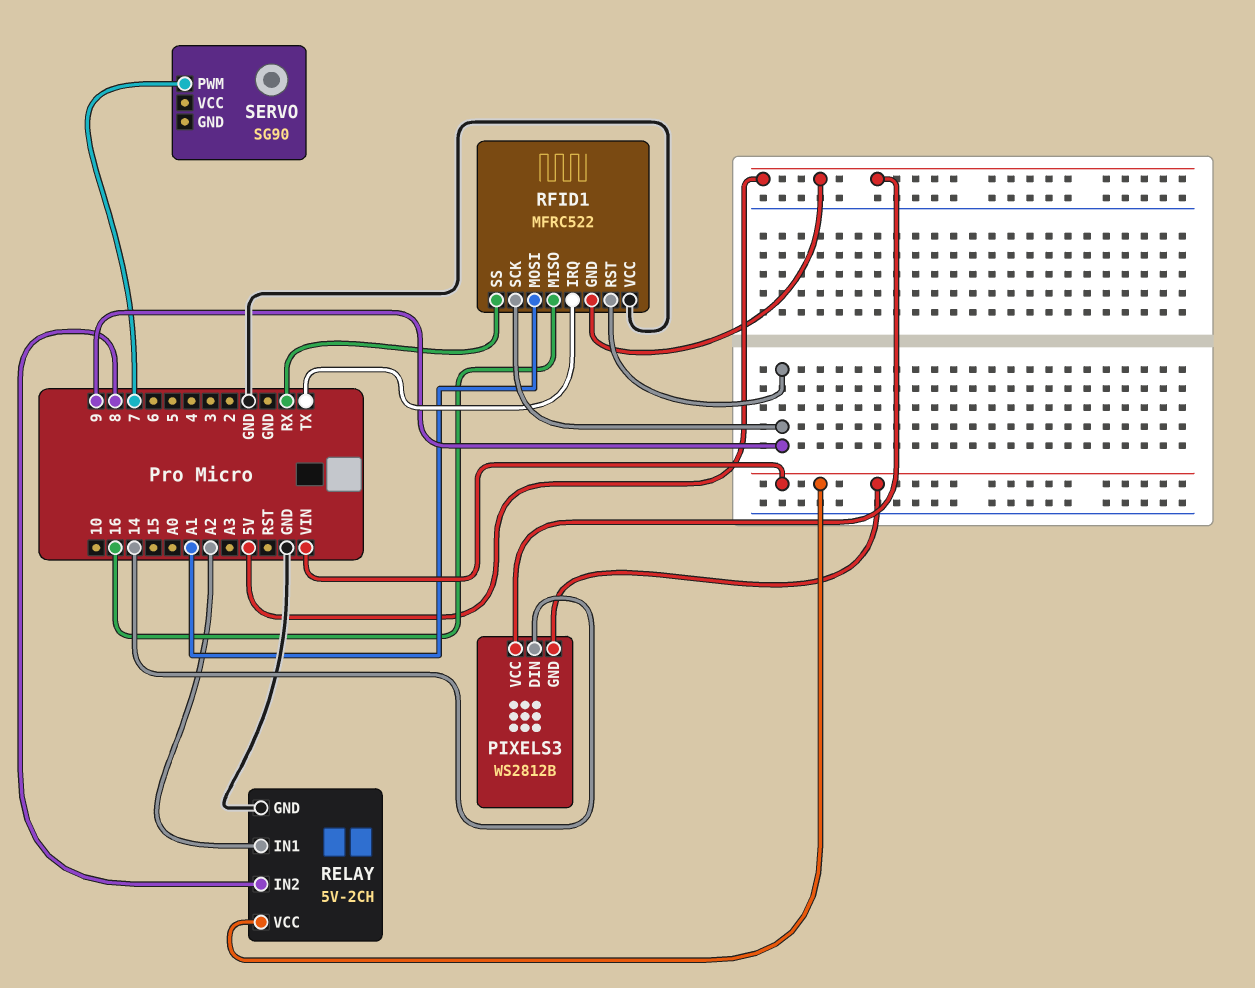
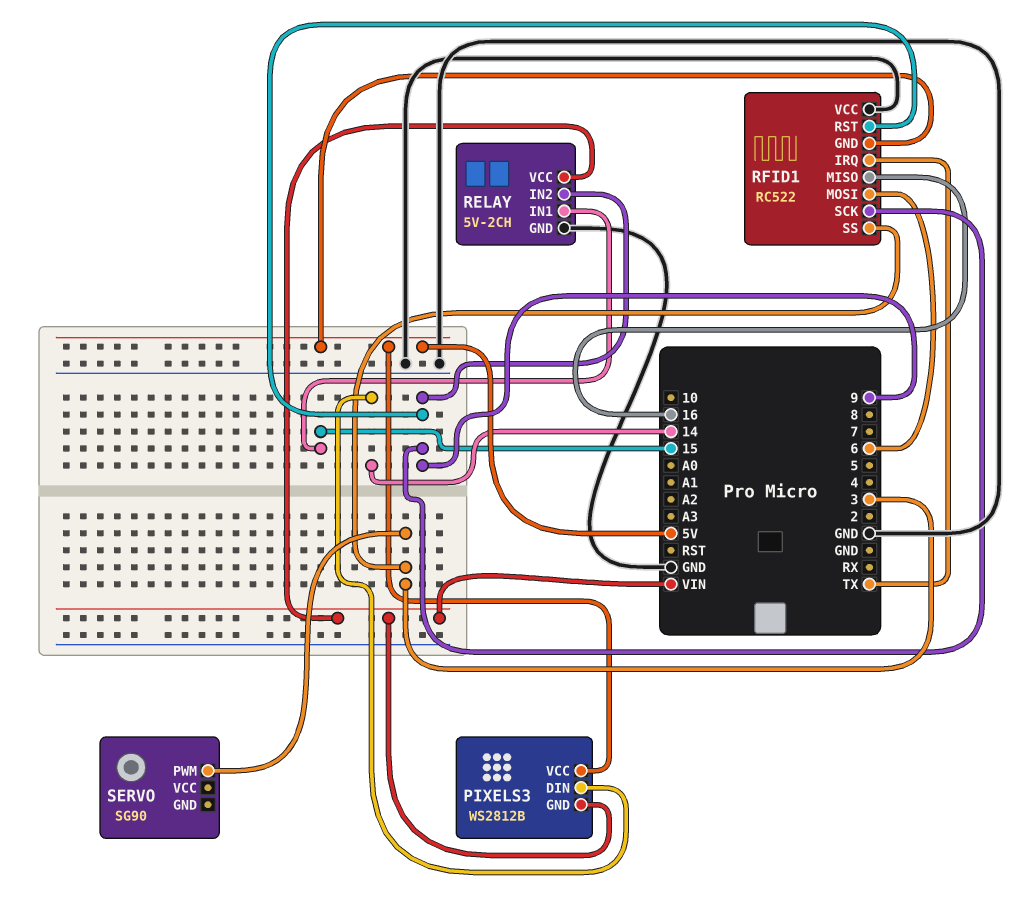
RELAY pin IN1: A2 -> 15
RELAY pin IN2: 8 -> 9
RFID1: MFRC522 -> RC522
RFID1 pin MOSI: A1 -> 6
RFID1 pin SS: RX -> 3
SERVO pin PWM: 7 -> 3

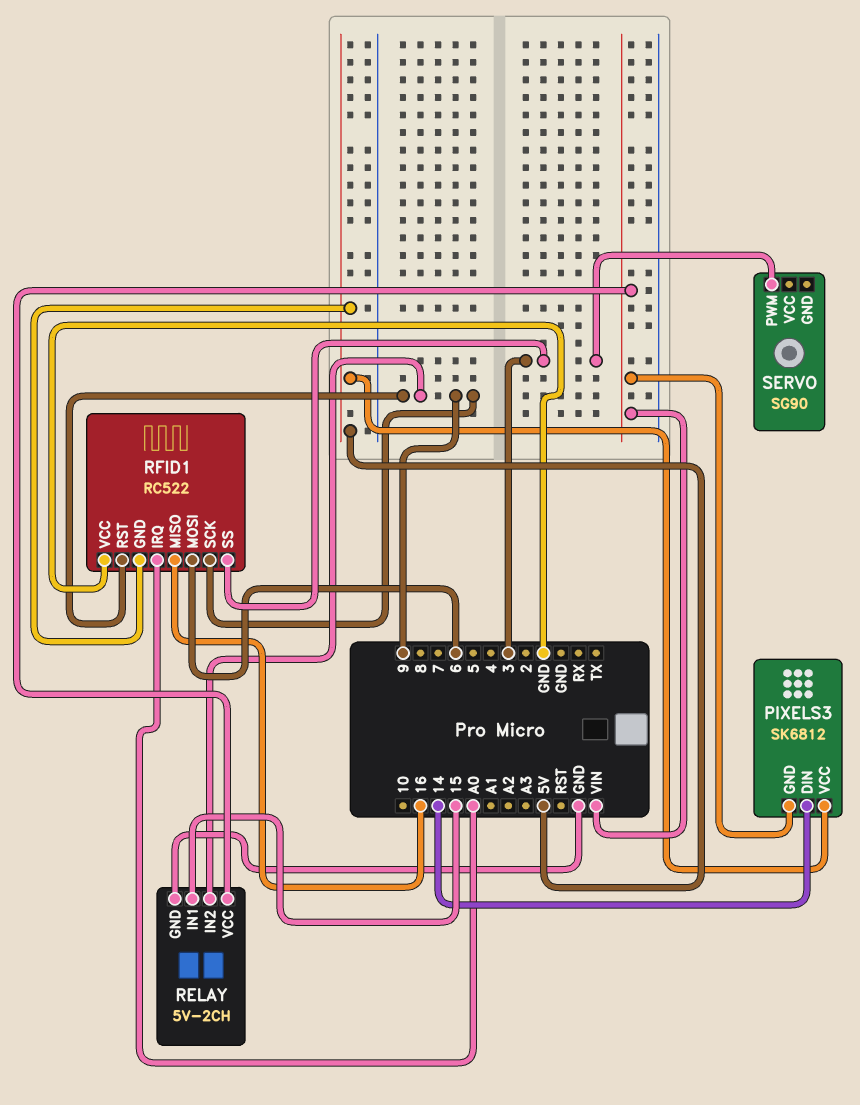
PIXELS3: WS2812B -> SK6812
RFID1 pin IRQ: TX -> A0

